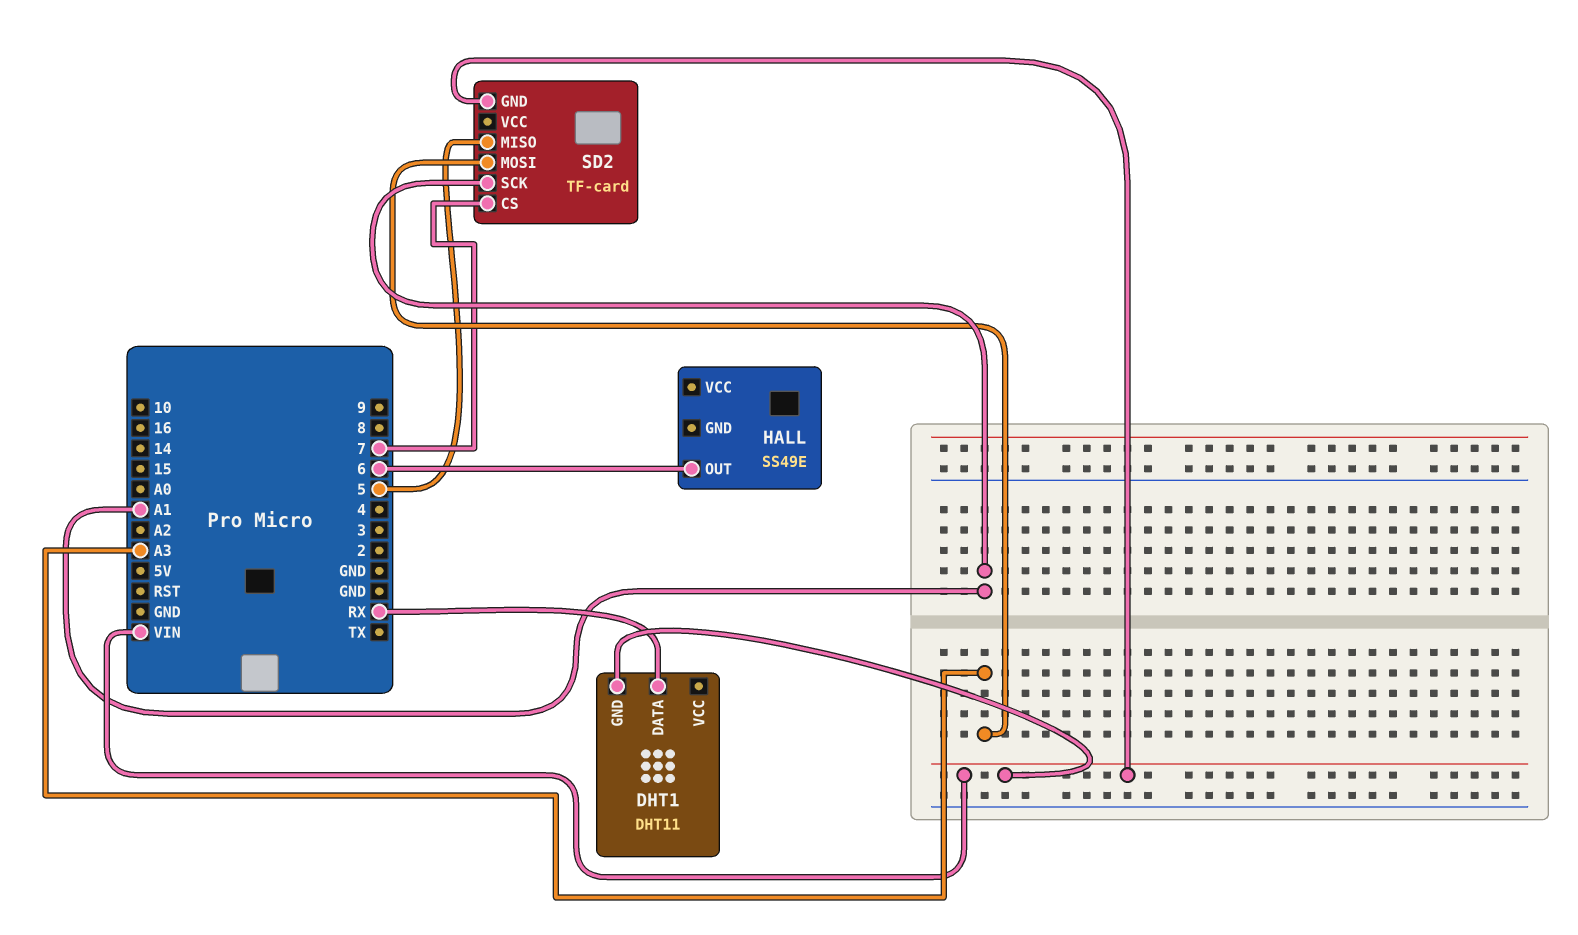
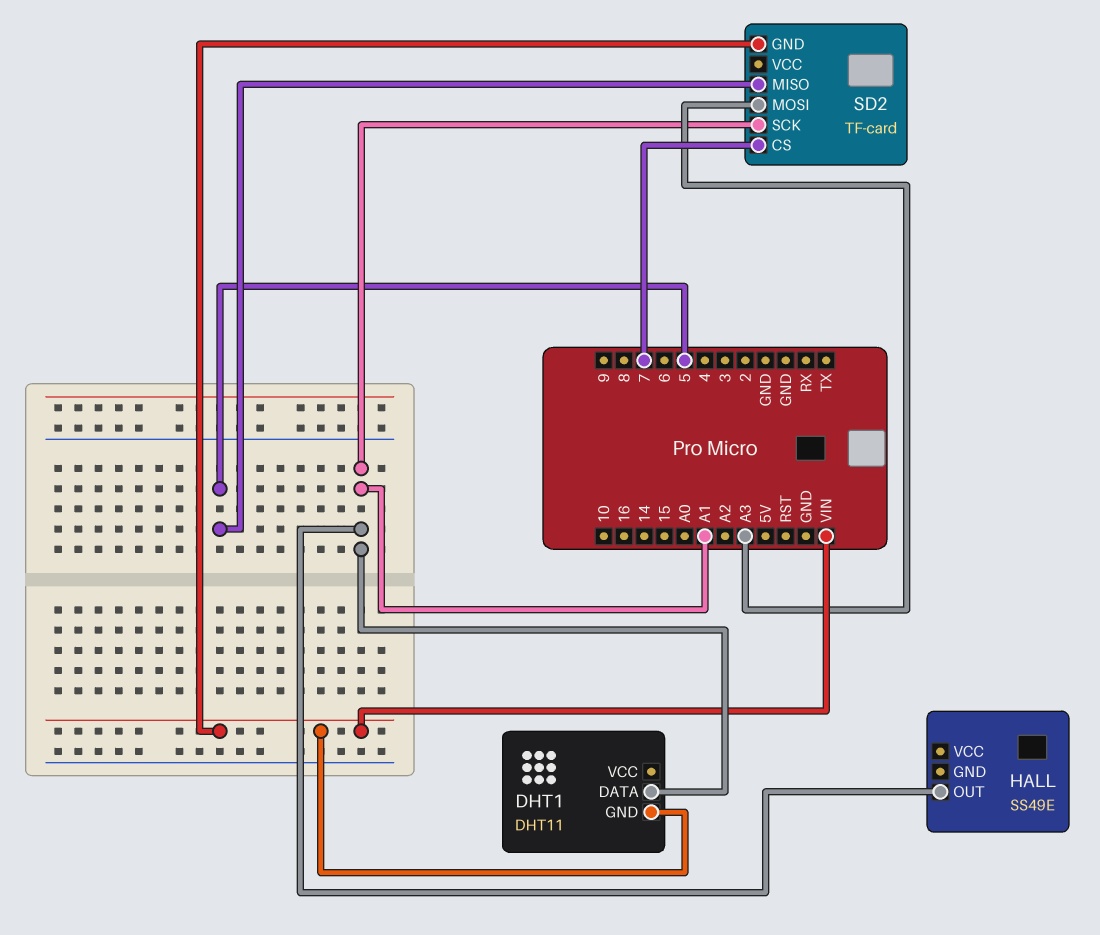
DHT1 pin DATA: RX -> A1
HALL pin OUT: 6 -> A1

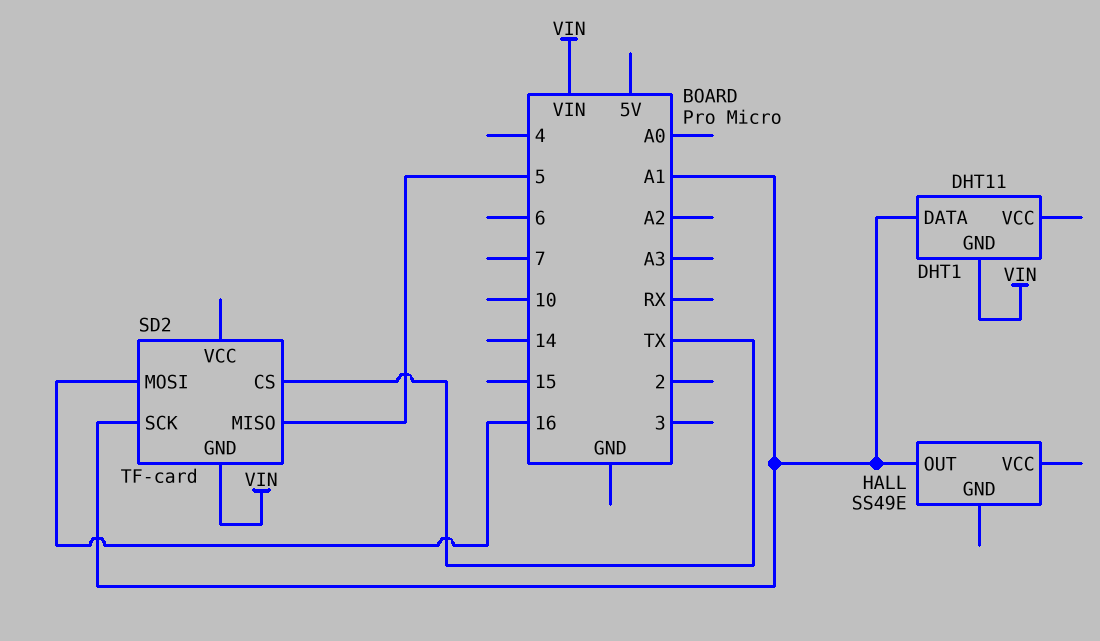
SD2 pin CS: 7 -> TX
SD2 pin MOSI: A3 -> 16

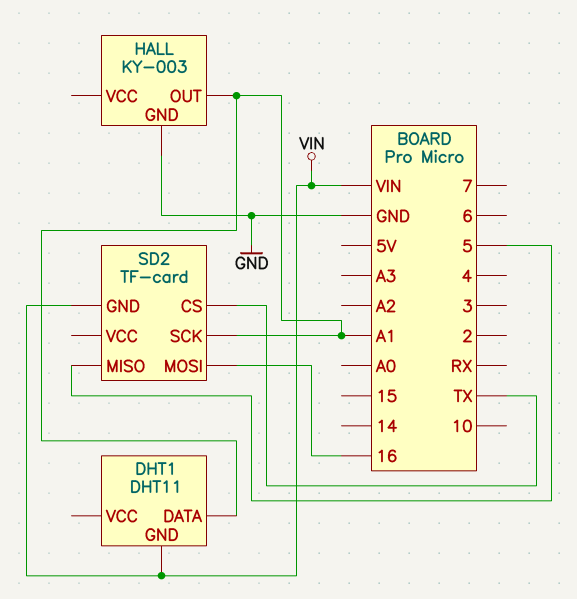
HALL: SS49E -> KY-003
HALL pin GND: none -> GND

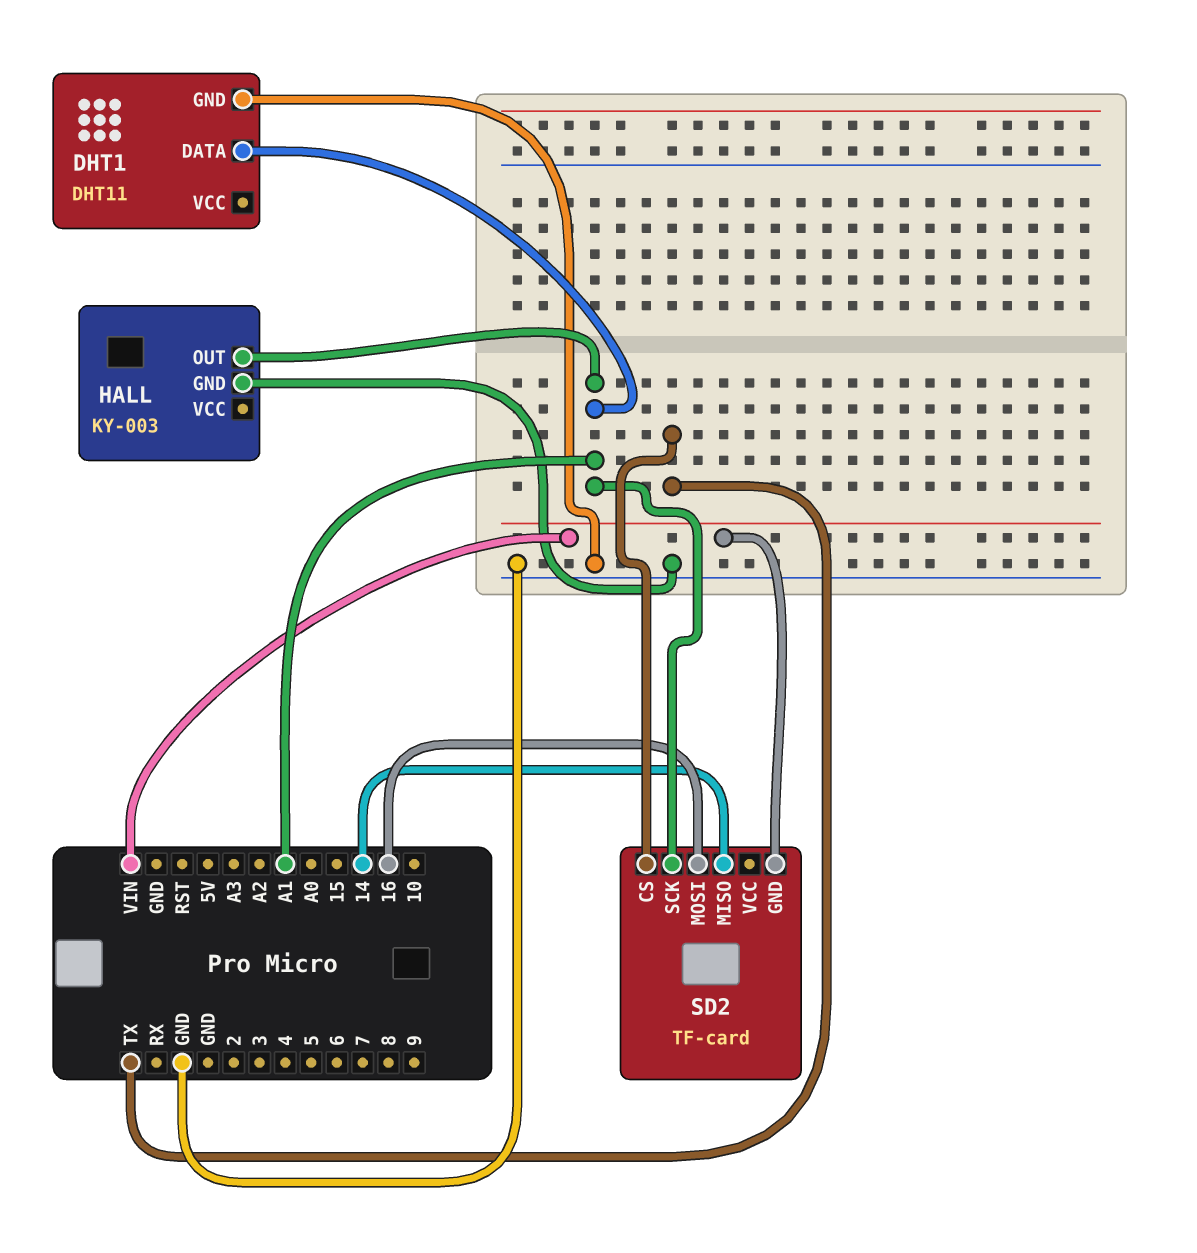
DHT1 pin GND: VIN -> GND
SD2 pin MISO: 5 -> 14

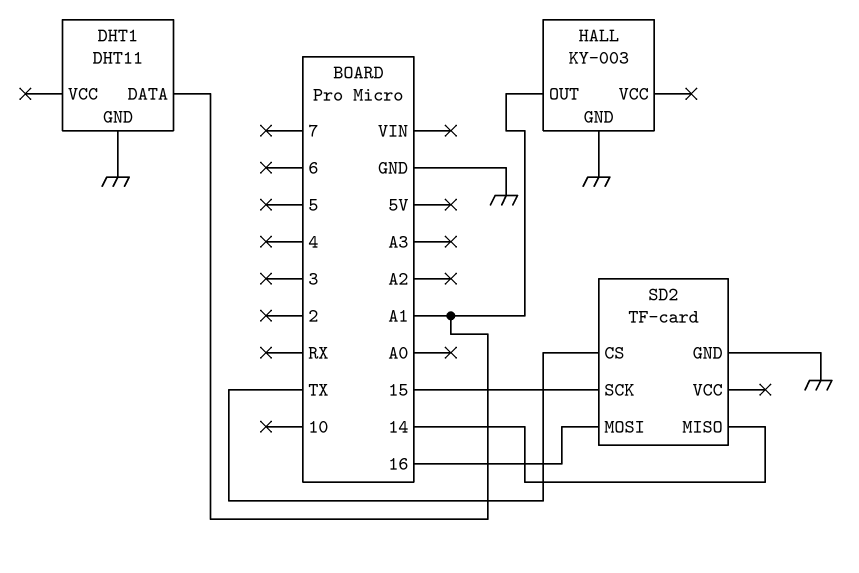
SD2 pin GND: VIN -> GND
SD2 pin SCK: A1 -> 15

